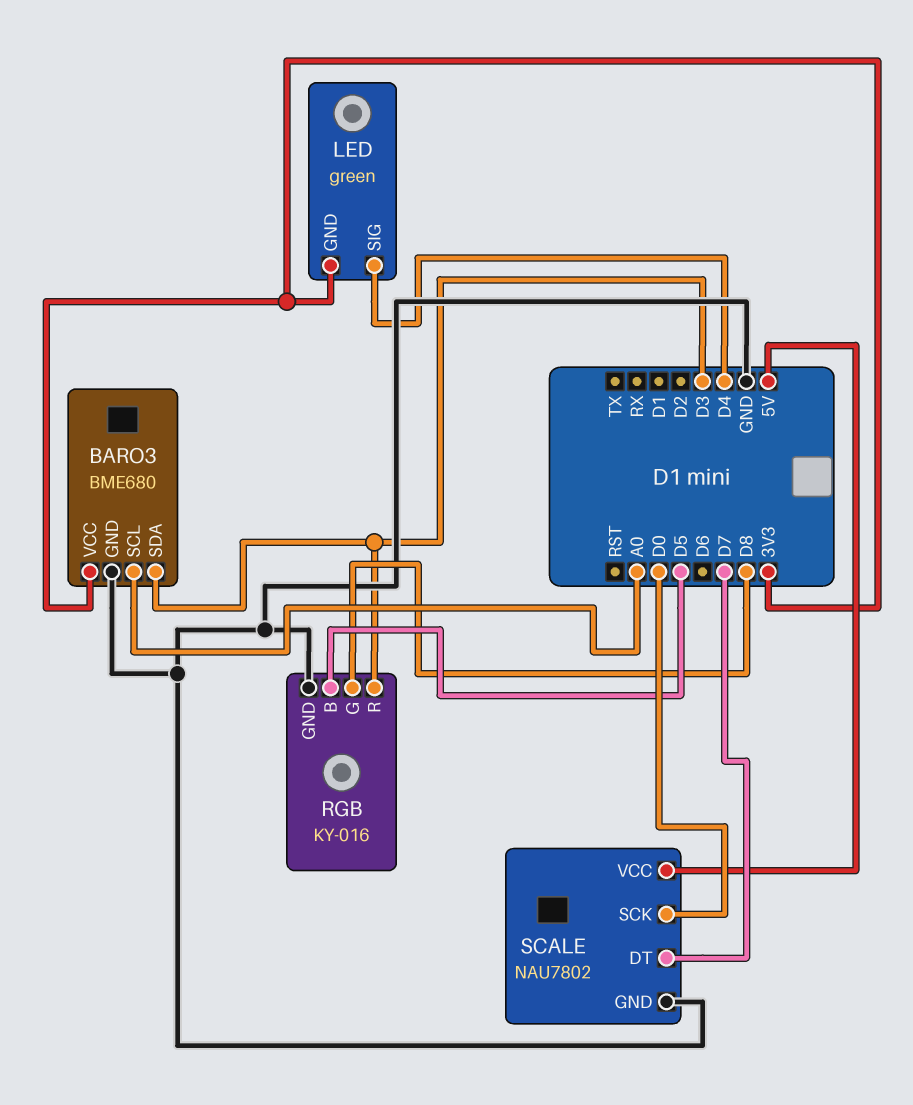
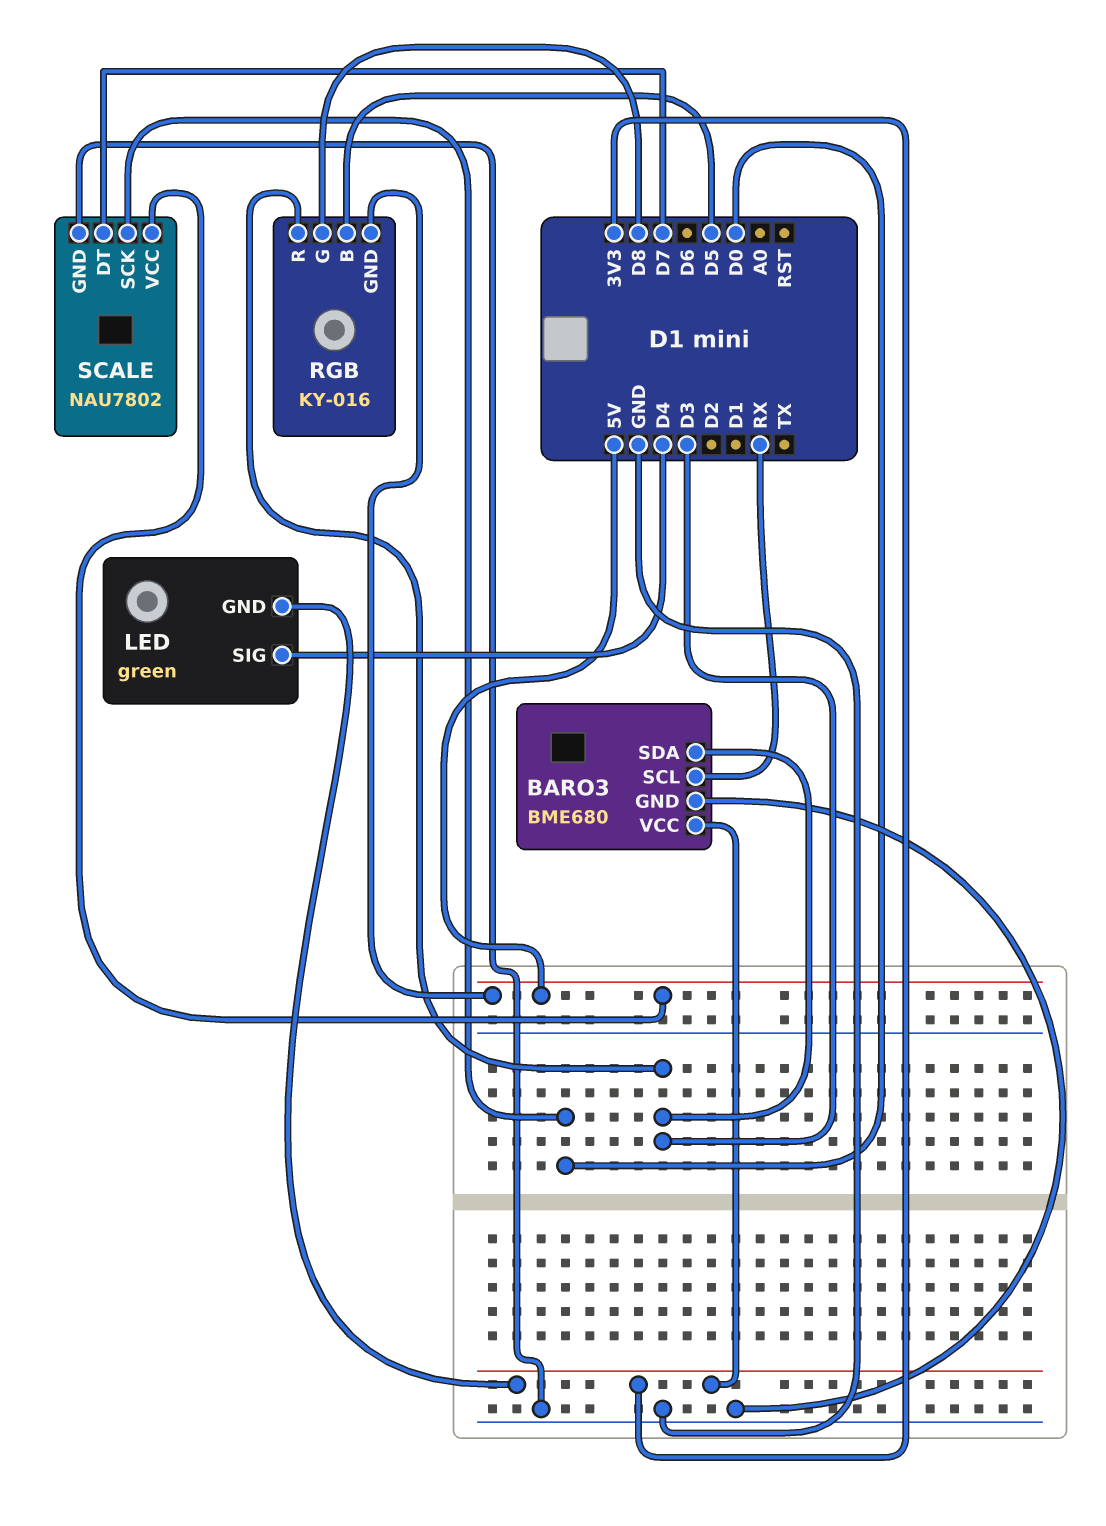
BARO3 pin SCL: A0 -> RX
RGB pin GND: GND -> 5V

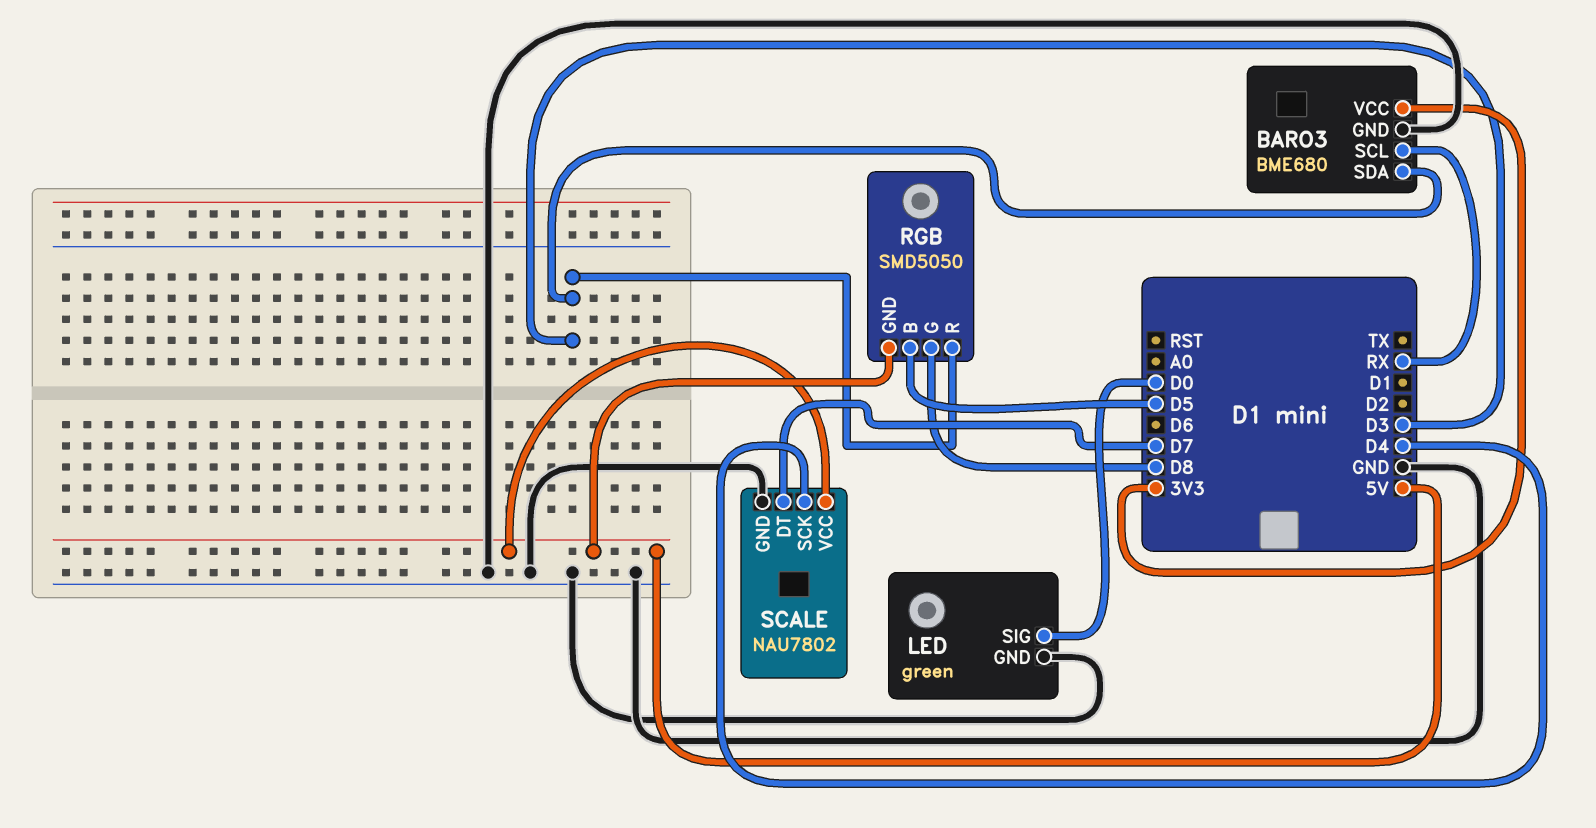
LED pin GND: 3V3 -> GND
LED pin SIG: D4 -> D0
RGB: KY-016 -> SMD5050
SCALE pin SCK: D0 -> D4

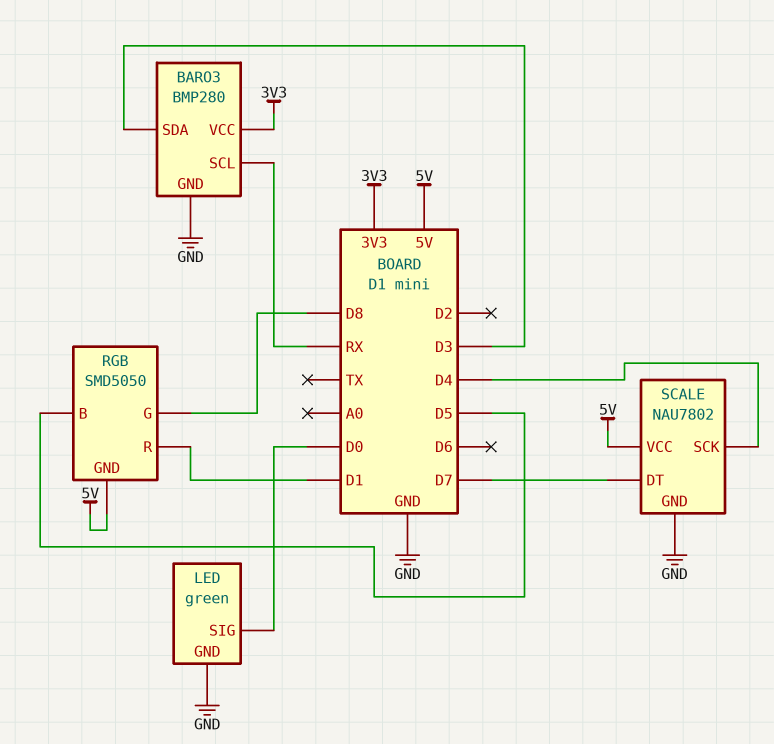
BARO3: BME680 -> BMP280
RGB pin R: D3 -> D1

